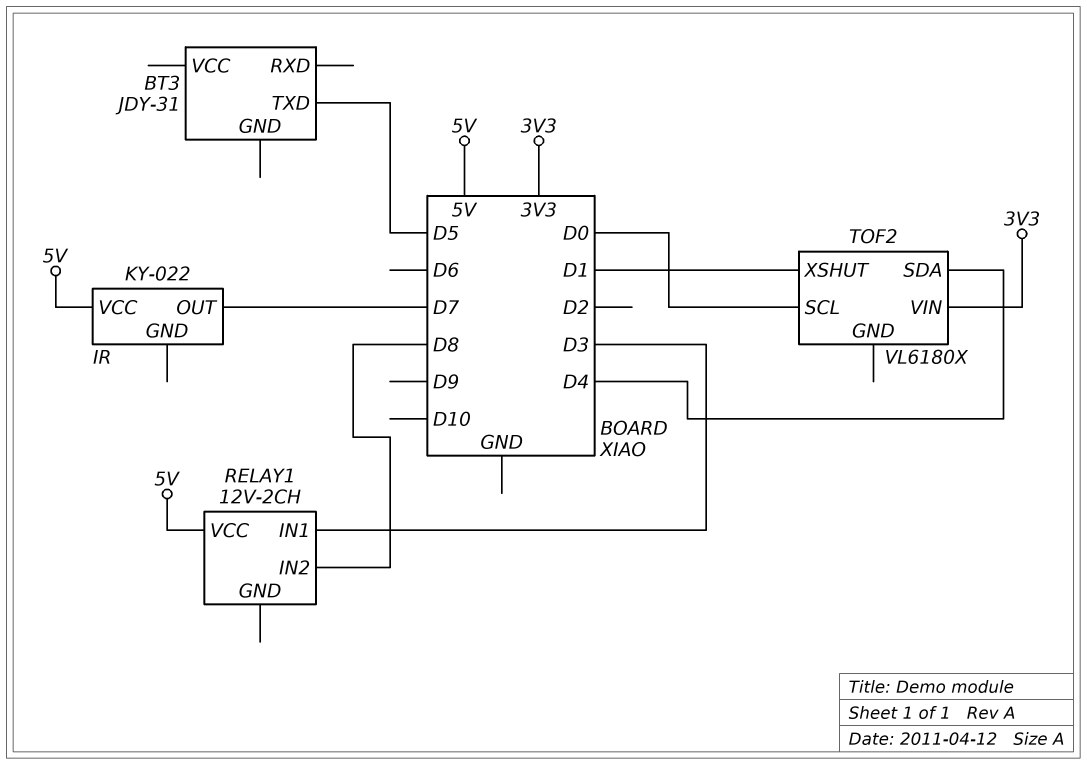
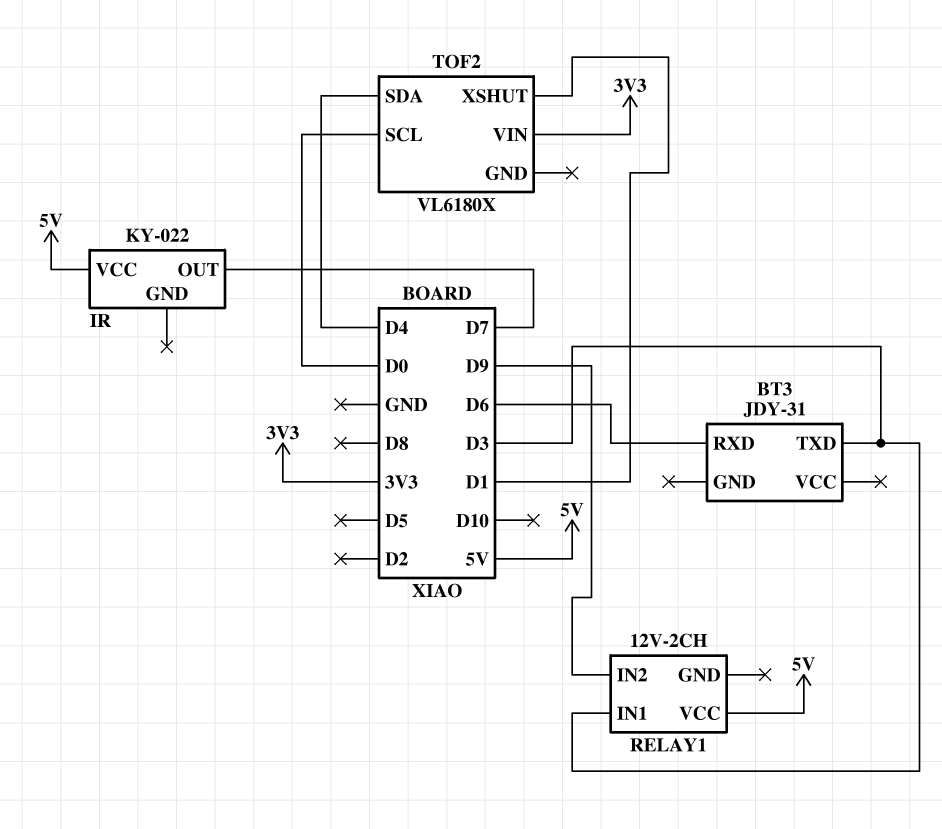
BT3 pin RXD: none -> D6
BT3 pin TXD: D5 -> D3
RELAY1 pin IN2: D8 -> D9

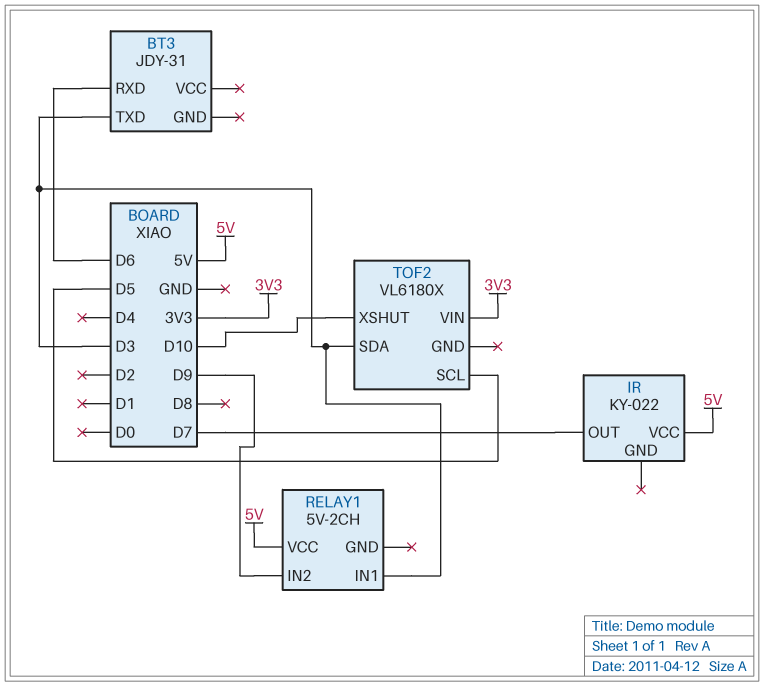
RELAY1: 12V-2CH -> 5V-2CH
TOF2 pin SCL: D0 -> D5
TOF2 pin SDA: D4 -> D3
TOF2 pin XSHUT: D1 -> D10

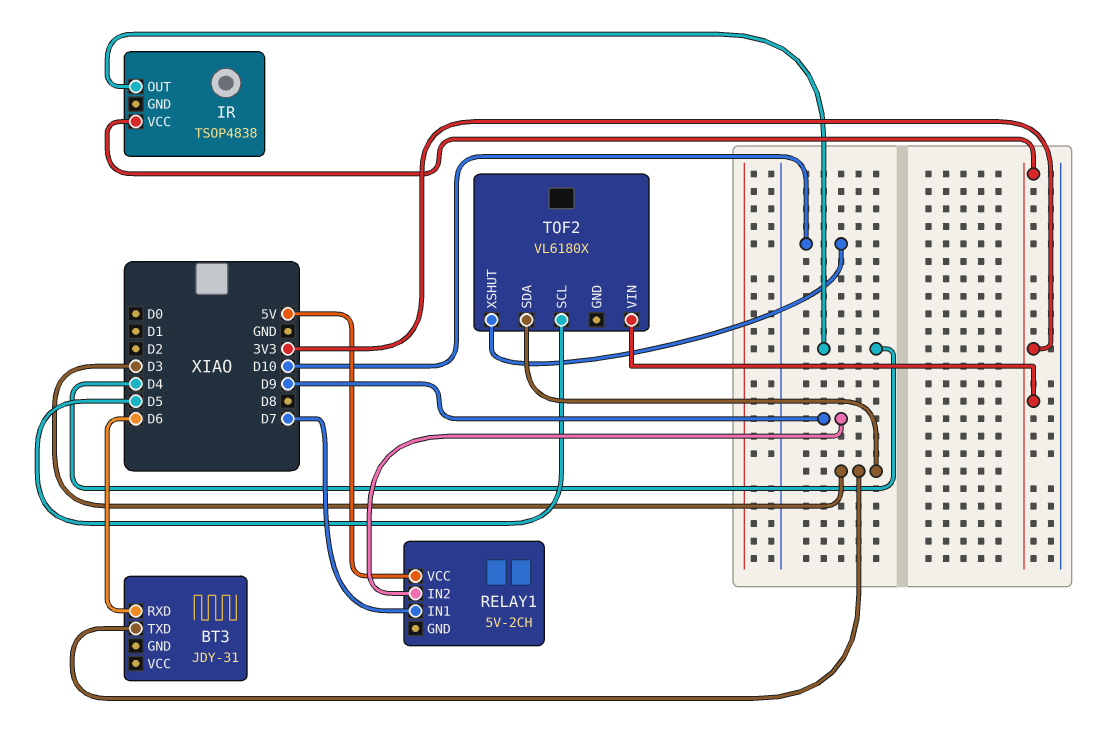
IR: KY-022 -> TSOP4838
IR pin OUT: D7 -> D4
IR pin VCC: 5V -> 3V3
RELAY1 pin IN1: D3 -> D7

